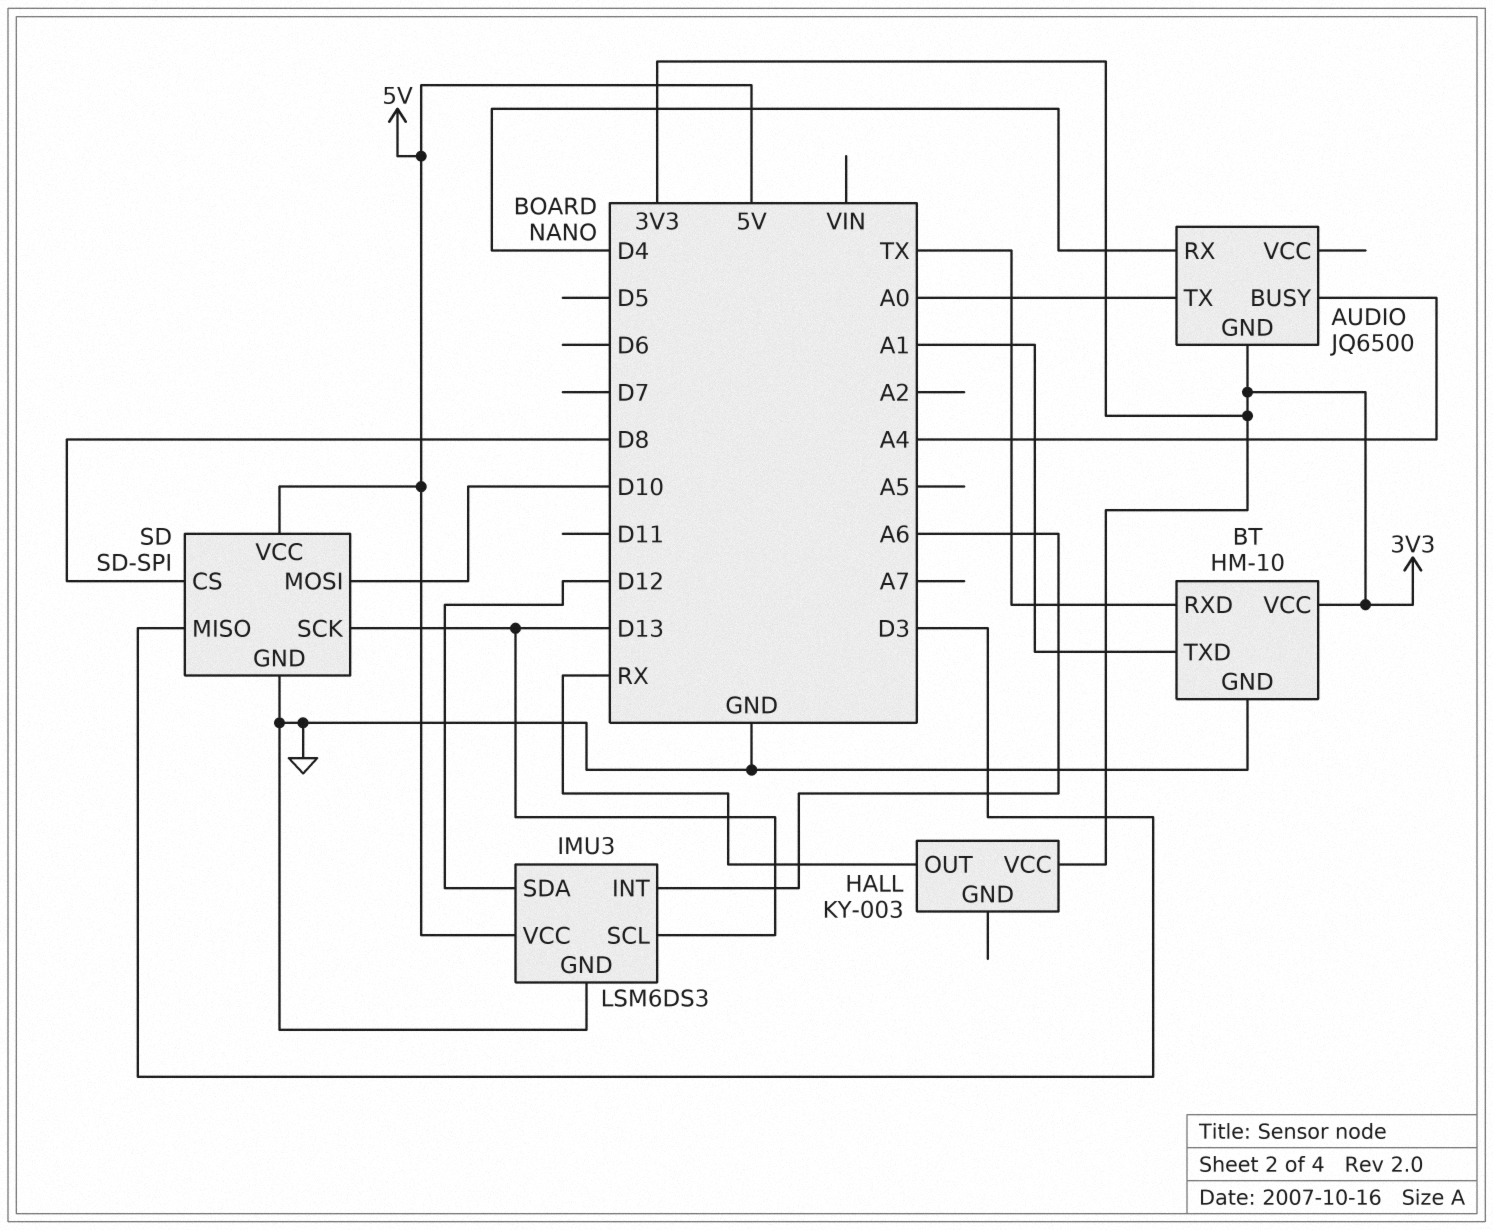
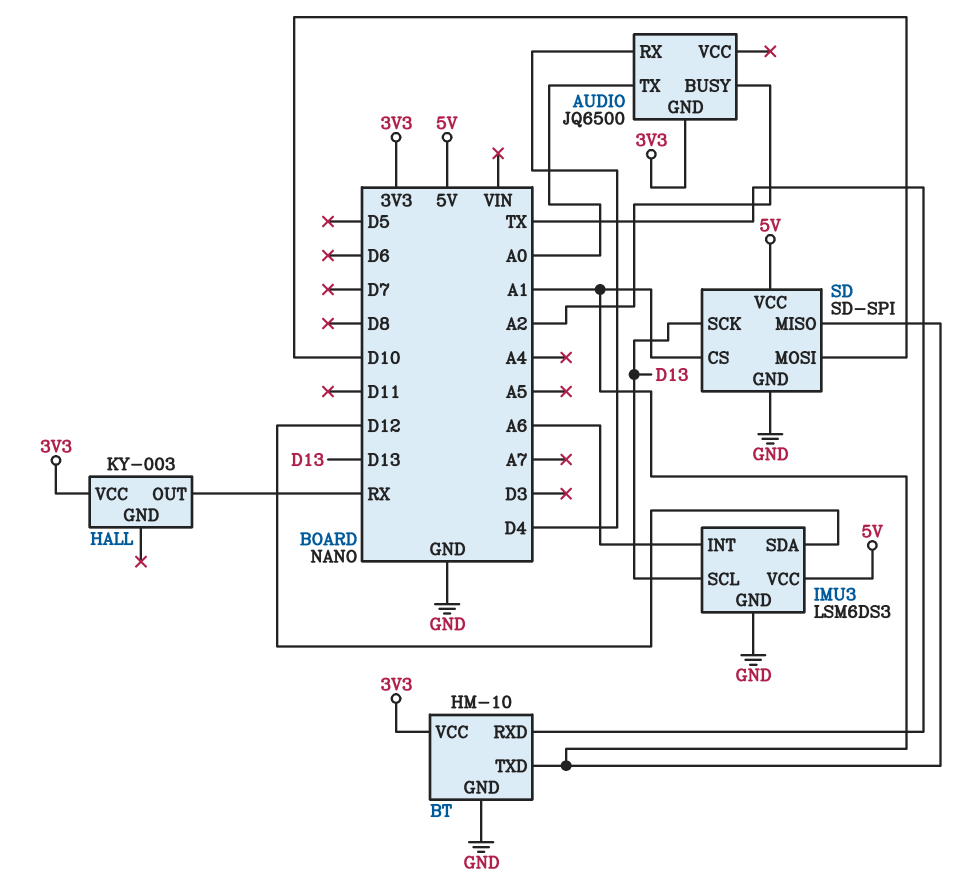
AUDIO pin BUSY: A4 -> A2
SD pin CS: D8 -> A1
SD pin MISO: D3 -> A1

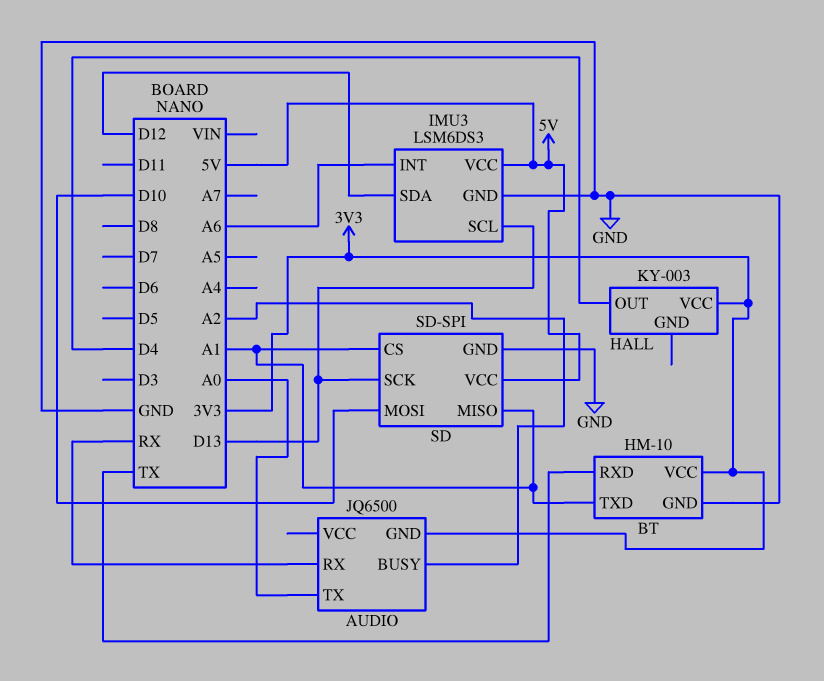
AUDIO pin RX: D4 -> RX
HALL pin OUT: RX -> D4

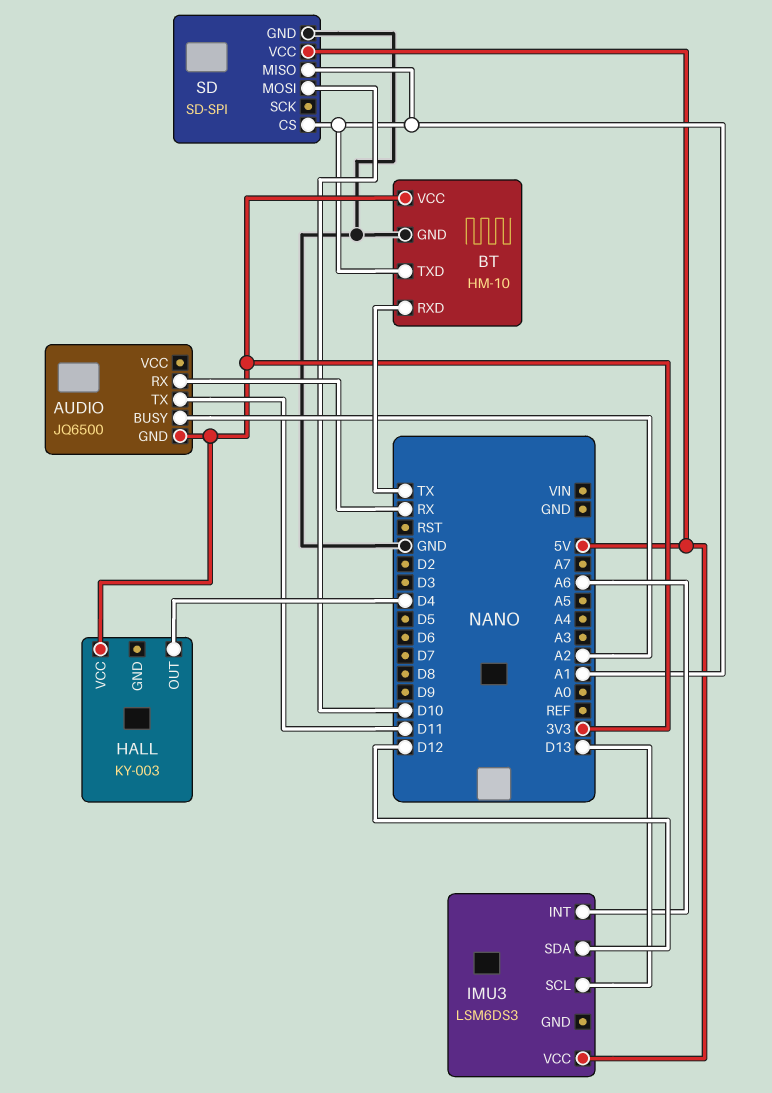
AUDIO pin TX: A0 -> D11
IMU3 pin GND: GND -> none
SD pin SCK: D13 -> none

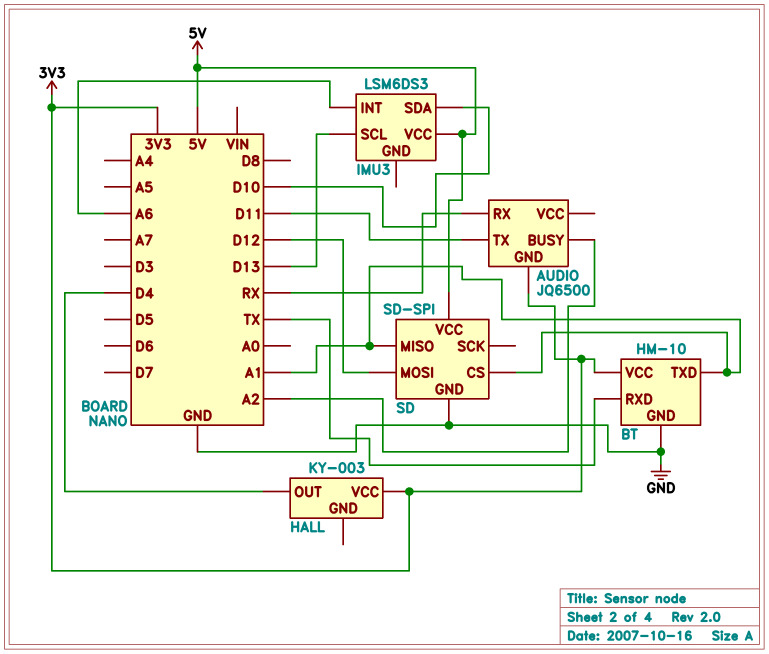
IMU3 pin SDA: D12 -> D10
SD pin MOSI: D10 -> D12

